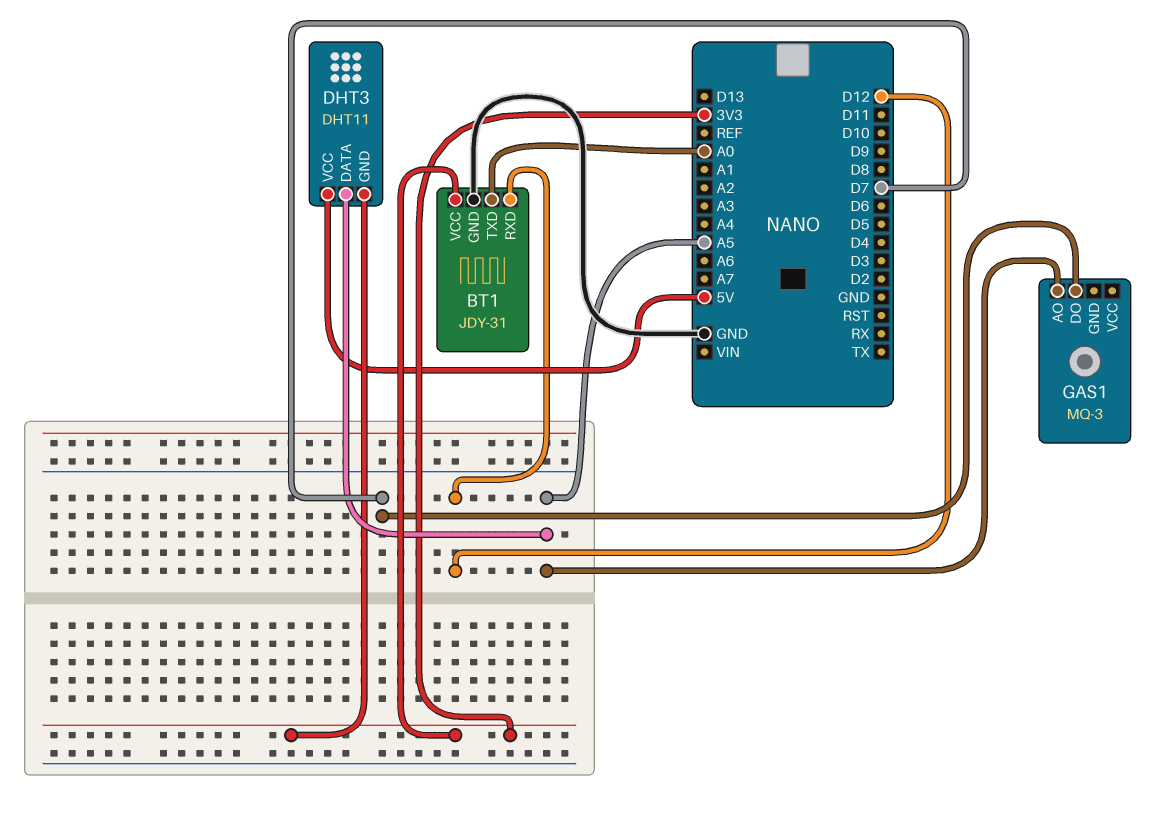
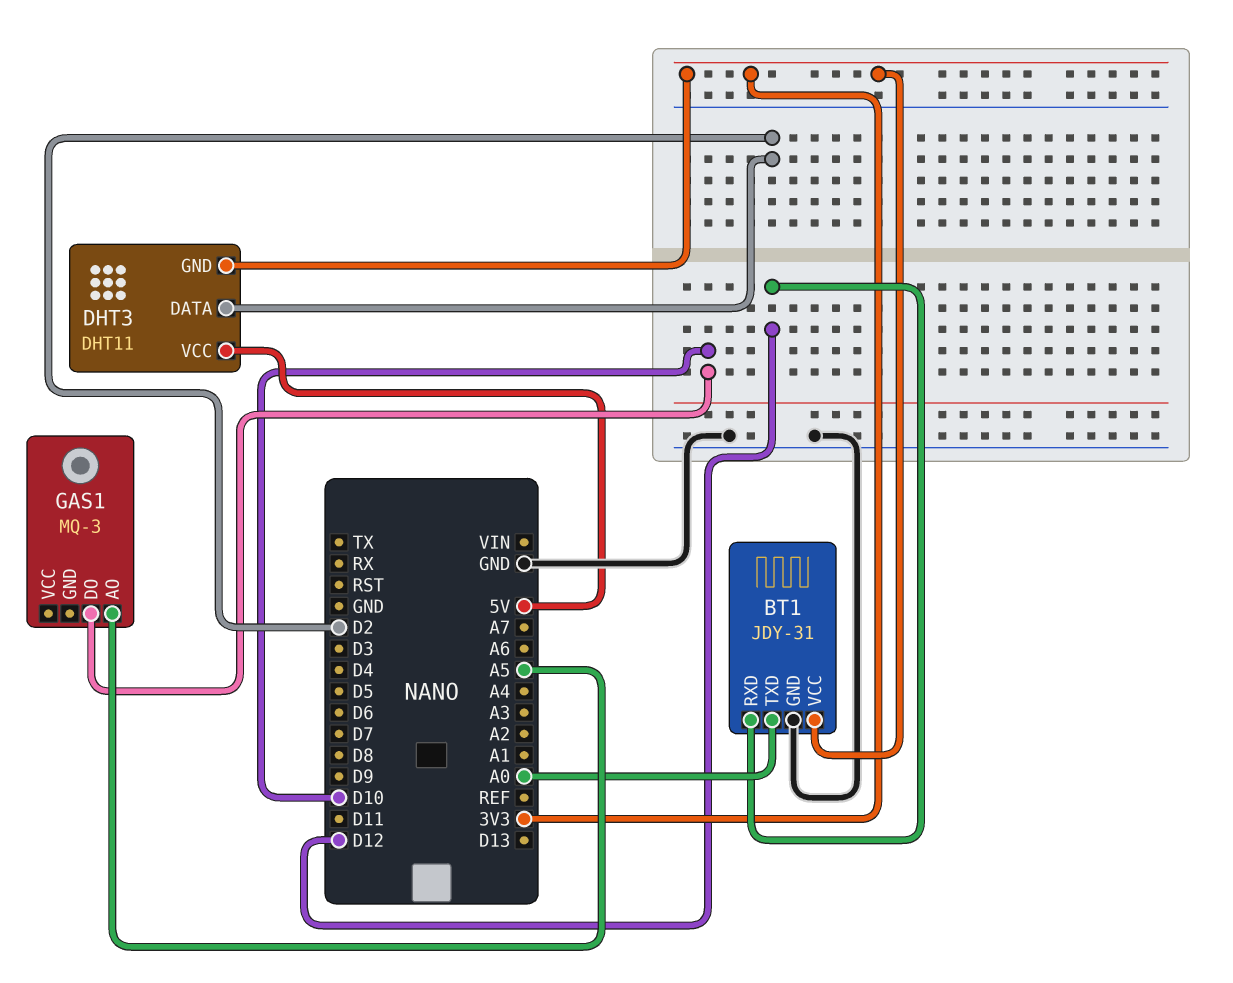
DHT3 pin DATA: A5 -> D2
GAS1 pin DO: D7 -> D10

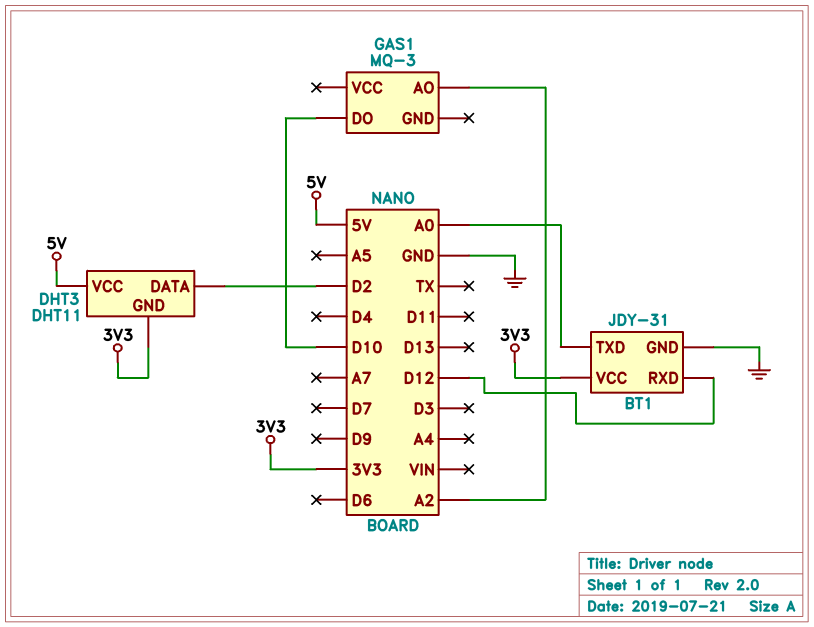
GAS1 pin AO: A5 -> A2

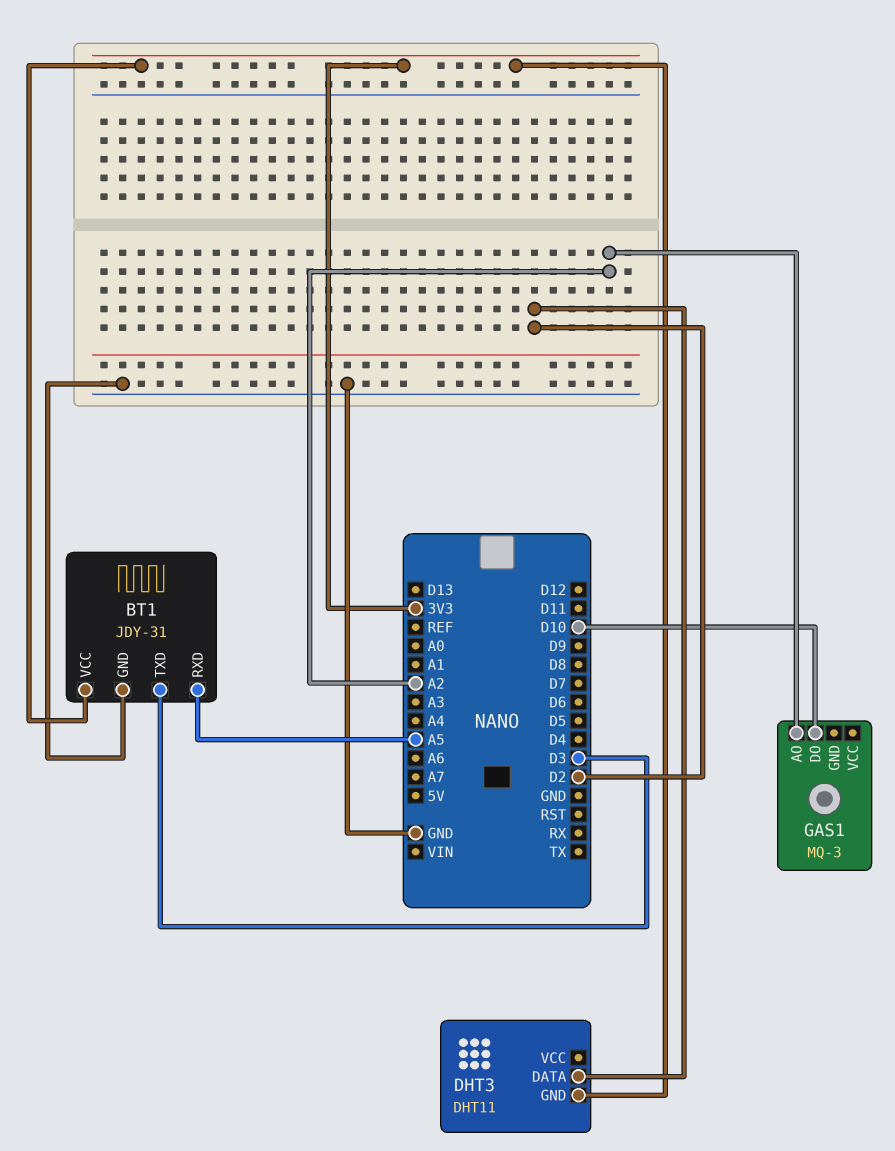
BT1 pin RXD: D12 -> A5
BT1 pin TXD: A0 -> D3
DHT3 pin VCC: 5V -> none

